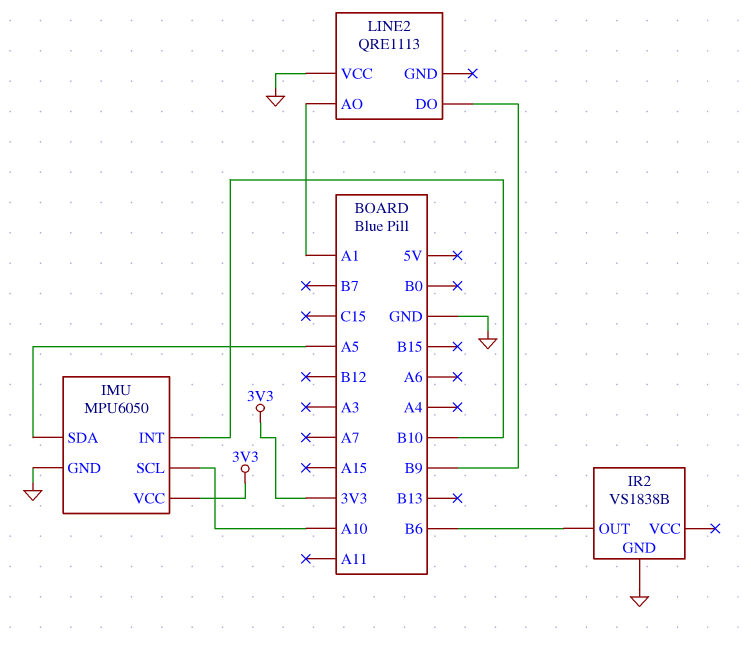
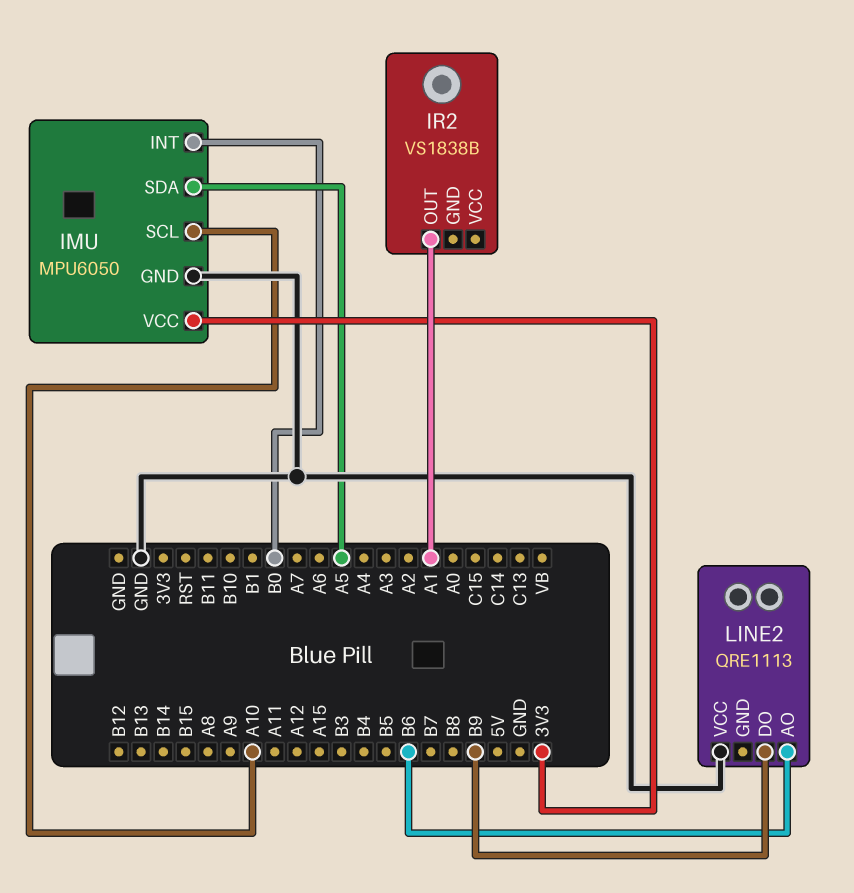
IMU pin INT: B10 -> B0
IR2 pin GND: GND -> none
IR2 pin OUT: B6 -> A1
LINE2 pin AO: A1 -> B6

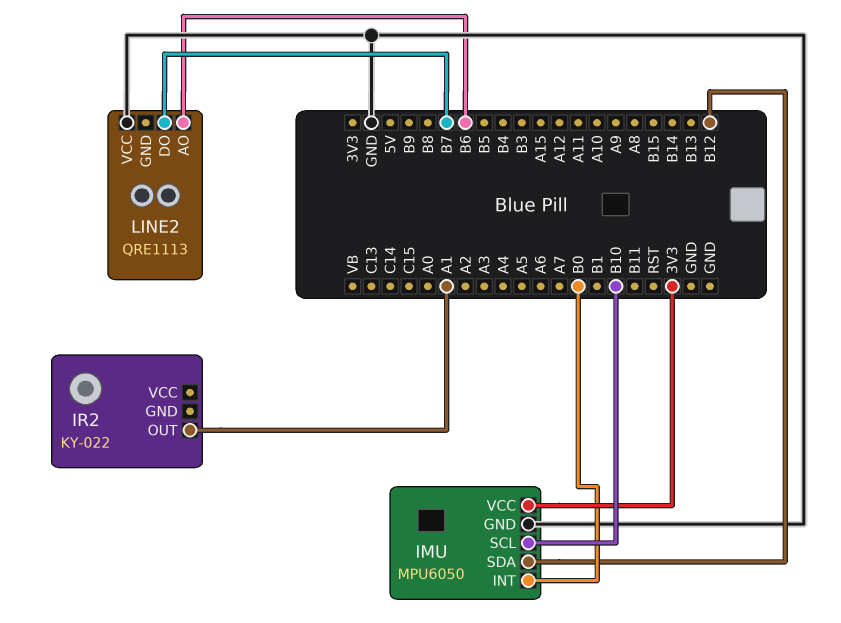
IMU pin SCL: A10 -> B10
IMU pin SDA: A5 -> B12
IR2: VS1838B -> KY-022
LINE2 pin DO: B9 -> B7

